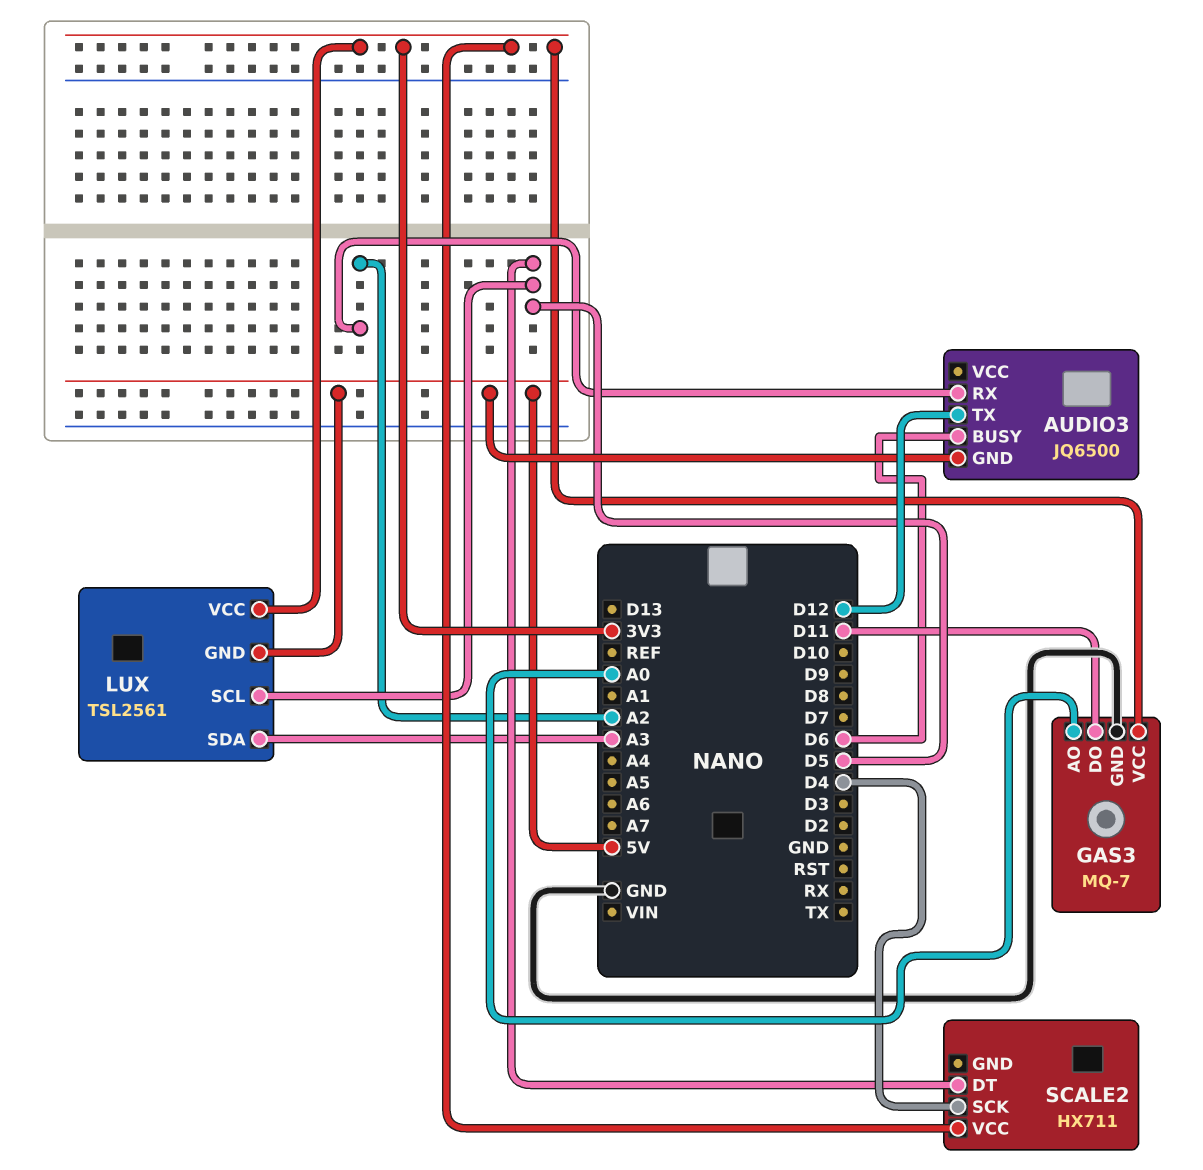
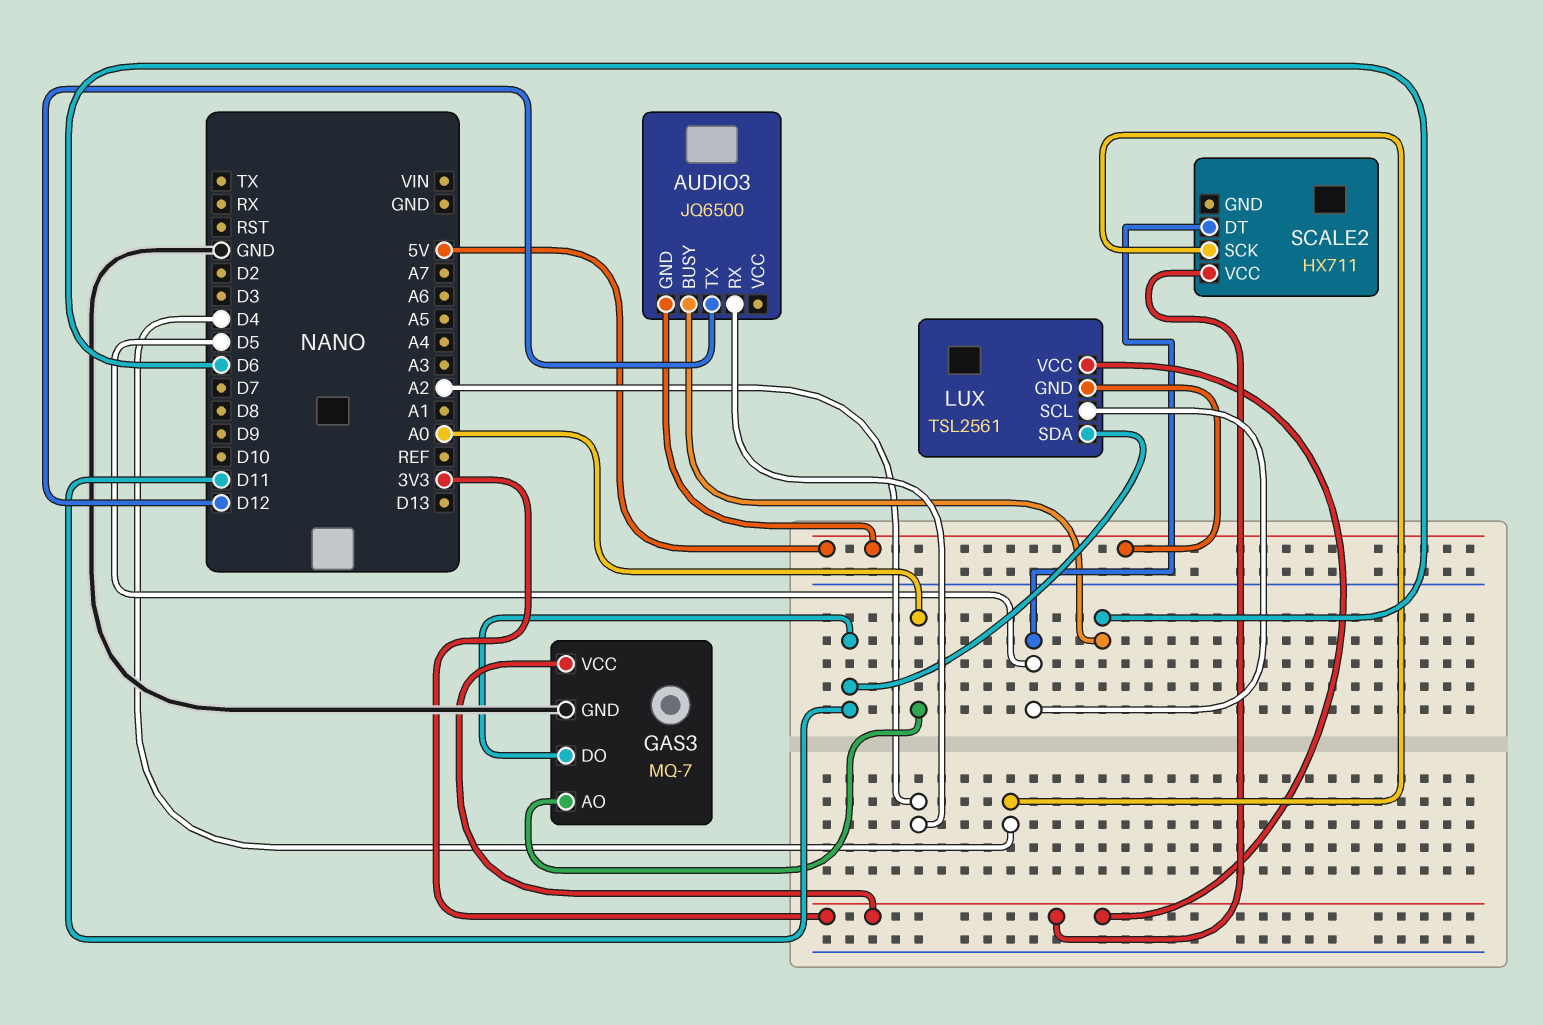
LUX pin SDA: A3 -> D11

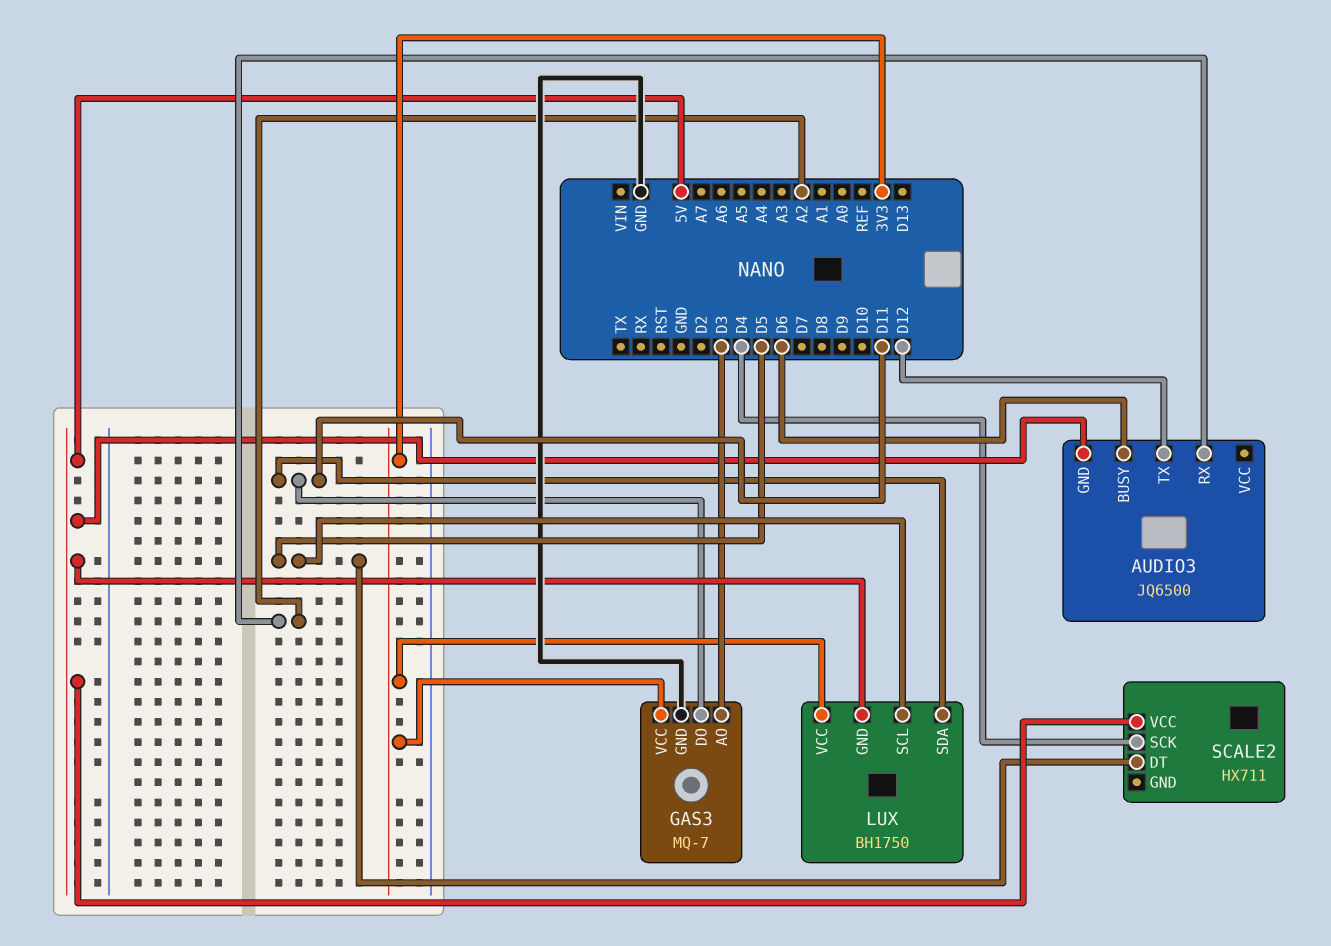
GAS3 pin AO: A0 -> D3
LUX: TSL2561 -> BH1750
SCALE2 pin VCC: 3V3 -> 5V

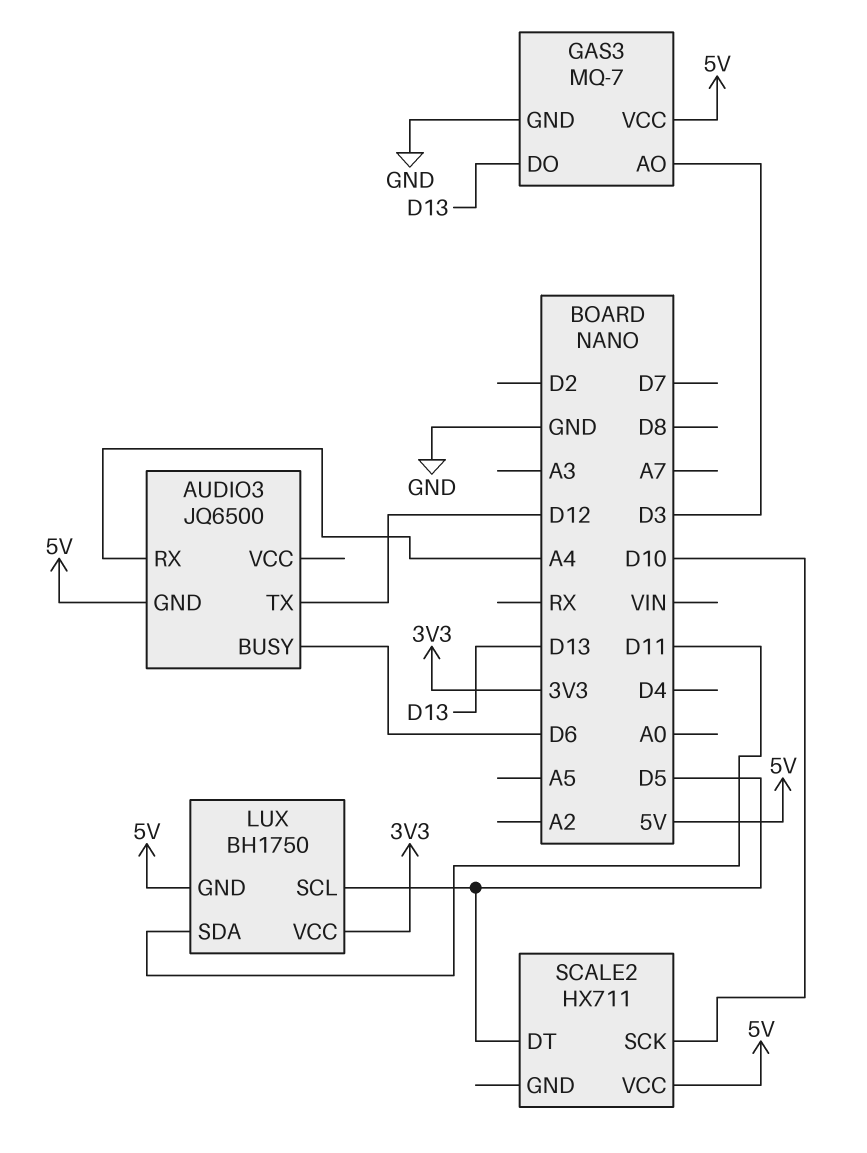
AUDIO3 pin RX: A2 -> A4
GAS3 pin DO: D11 -> D13
GAS3 pin VCC: 3V3 -> 5V
SCALE2 pin SCK: D4 -> D10

